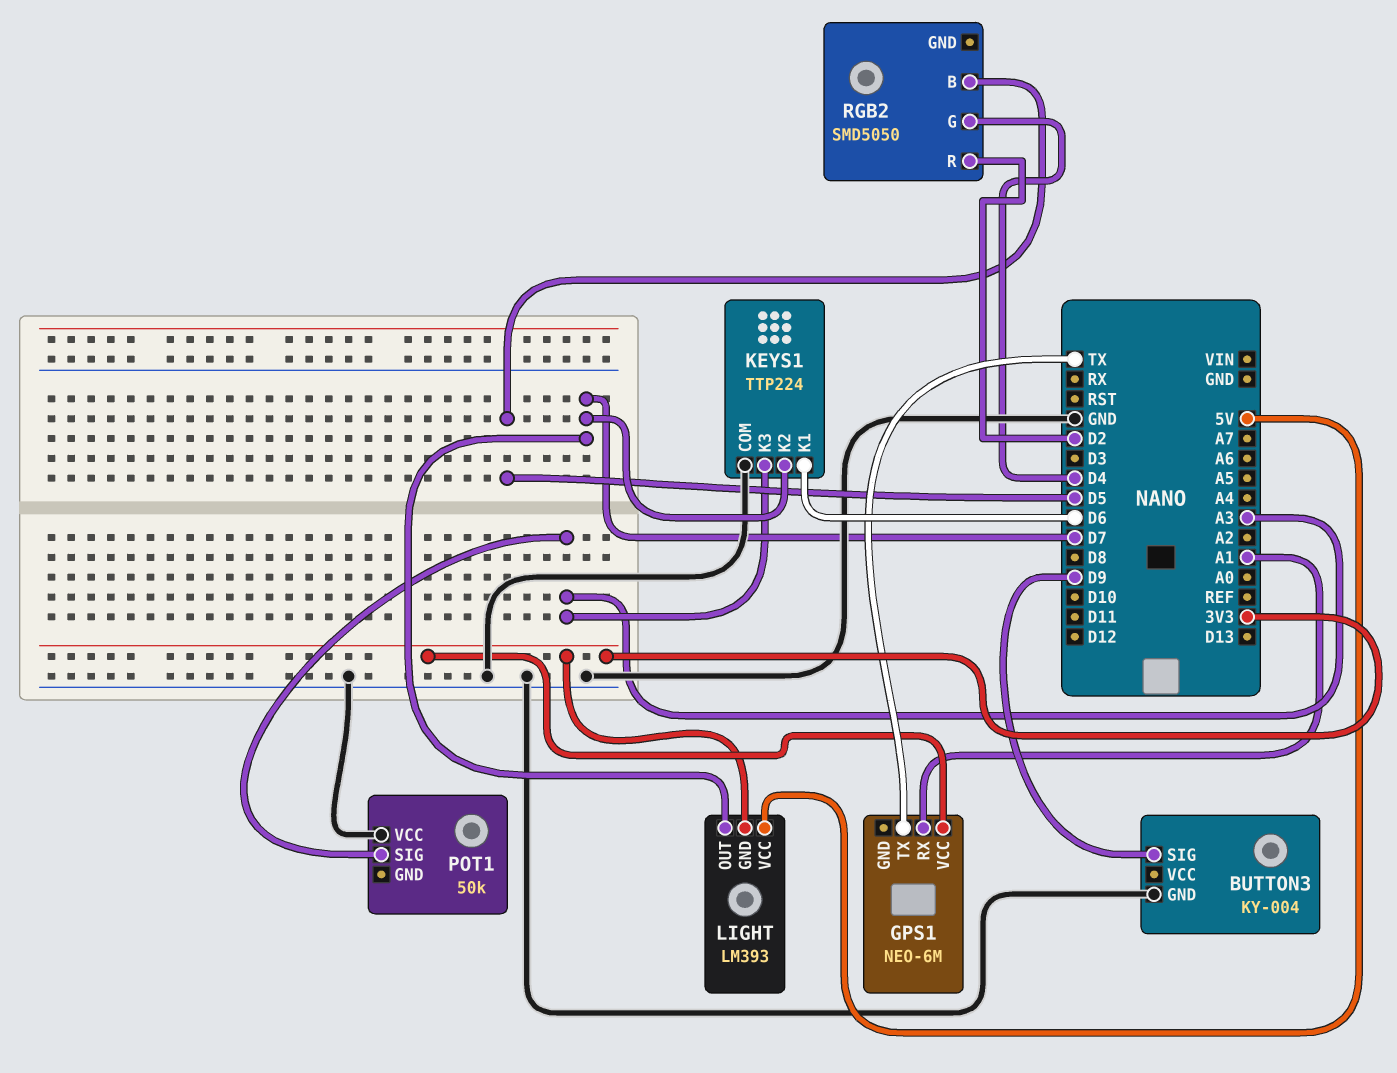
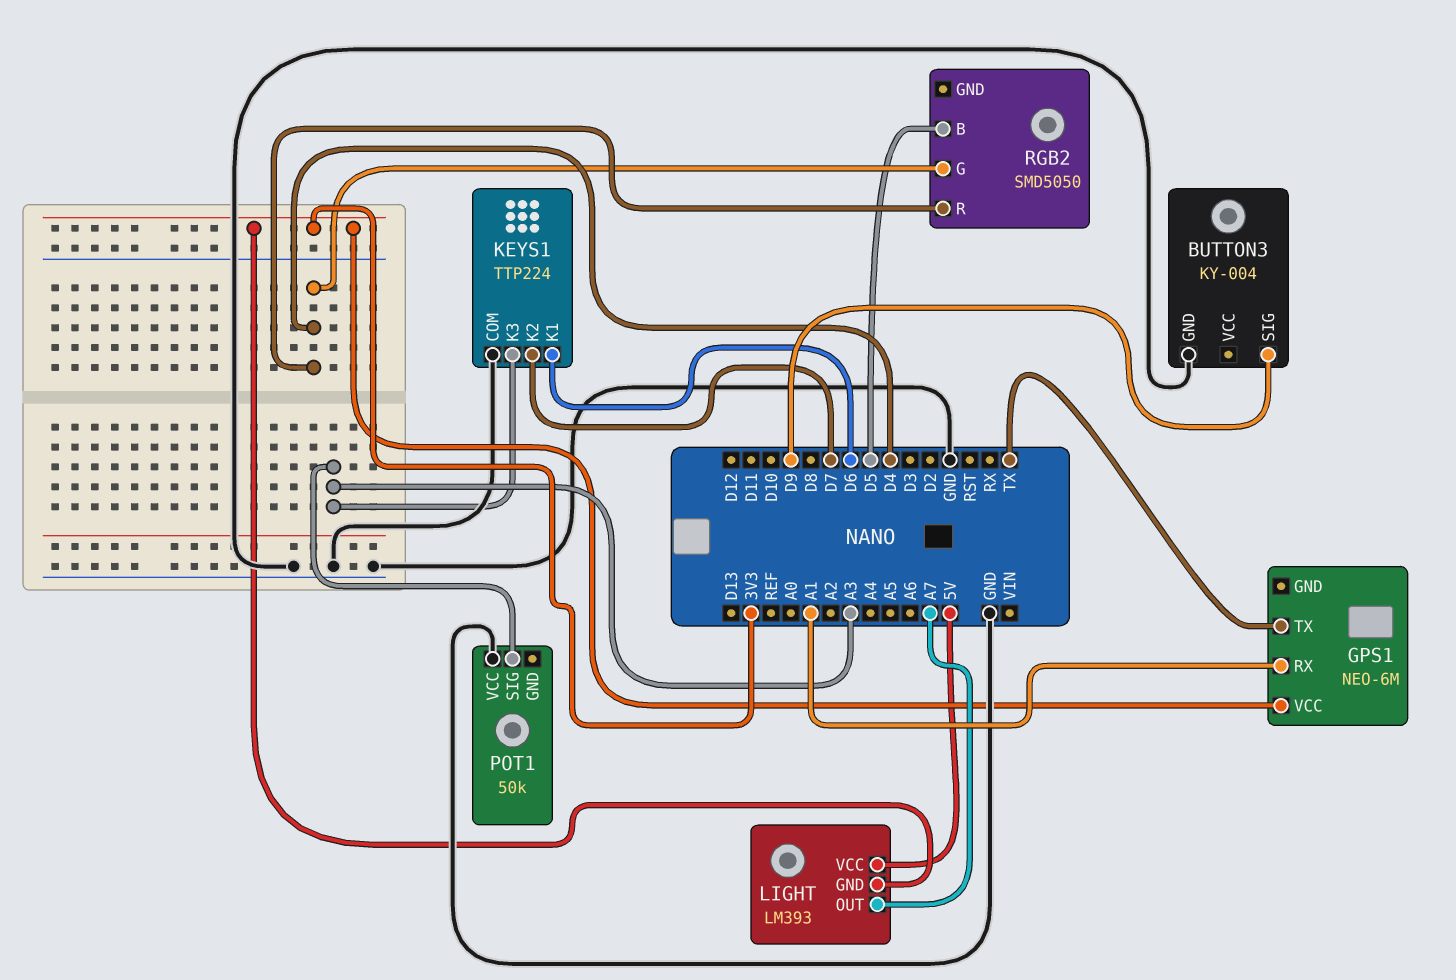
LIGHT pin OUT: D7 -> A7
RGB2 pin R: D2 -> D4

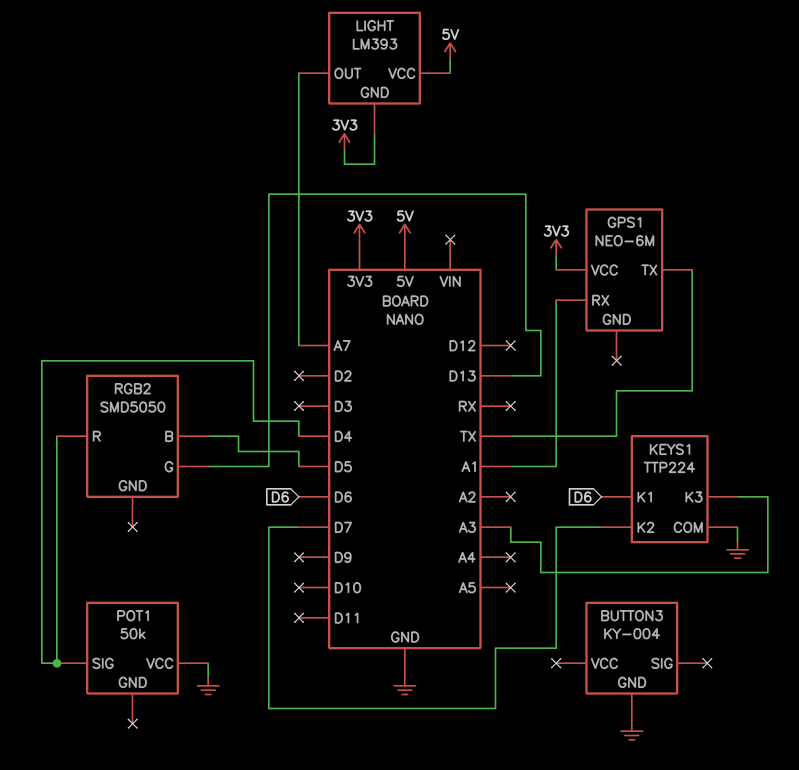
BUTTON3 pin SIG: D9 -> none
POT1 pin SIG: A3 -> D4
RGB2 pin G: D4 -> D13

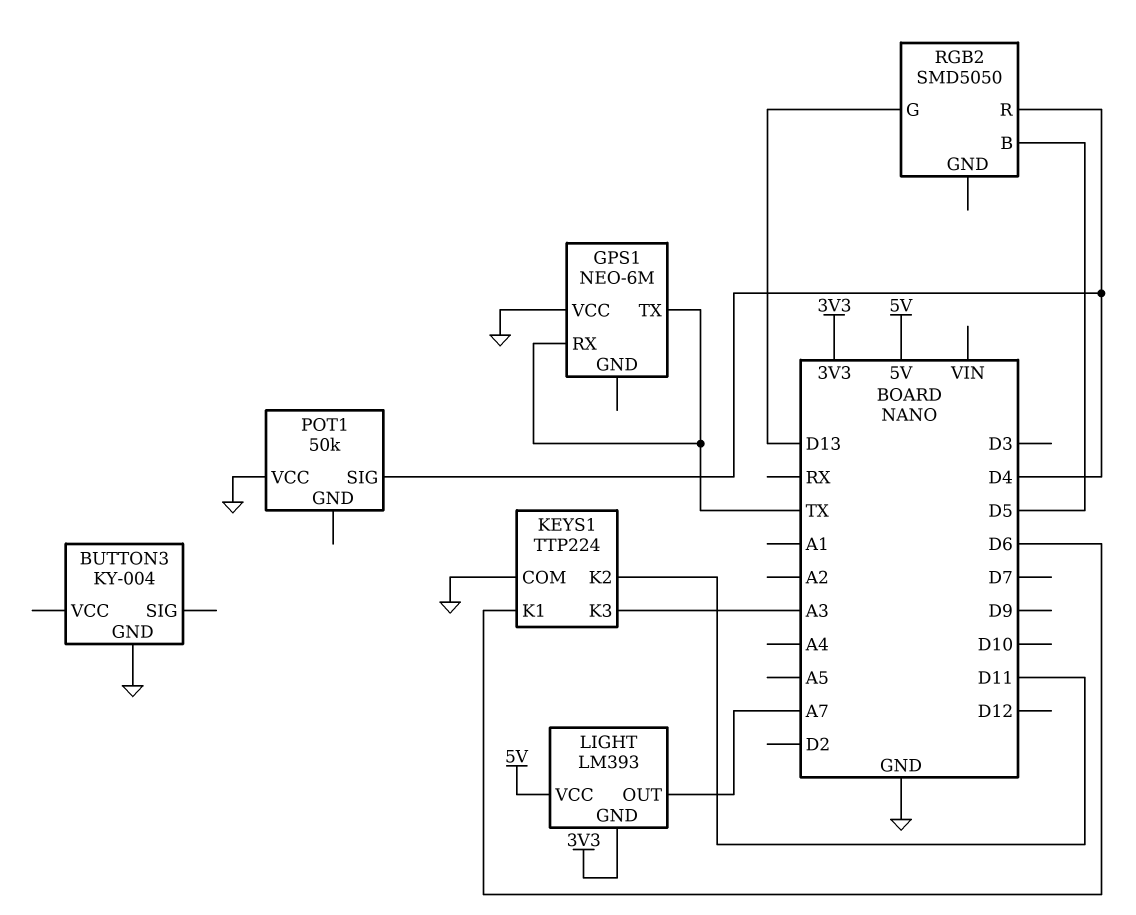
GPS1 pin RX: A1 -> TX
GPS1 pin VCC: 3V3 -> GND
KEYS1 pin K2: D7 -> D11

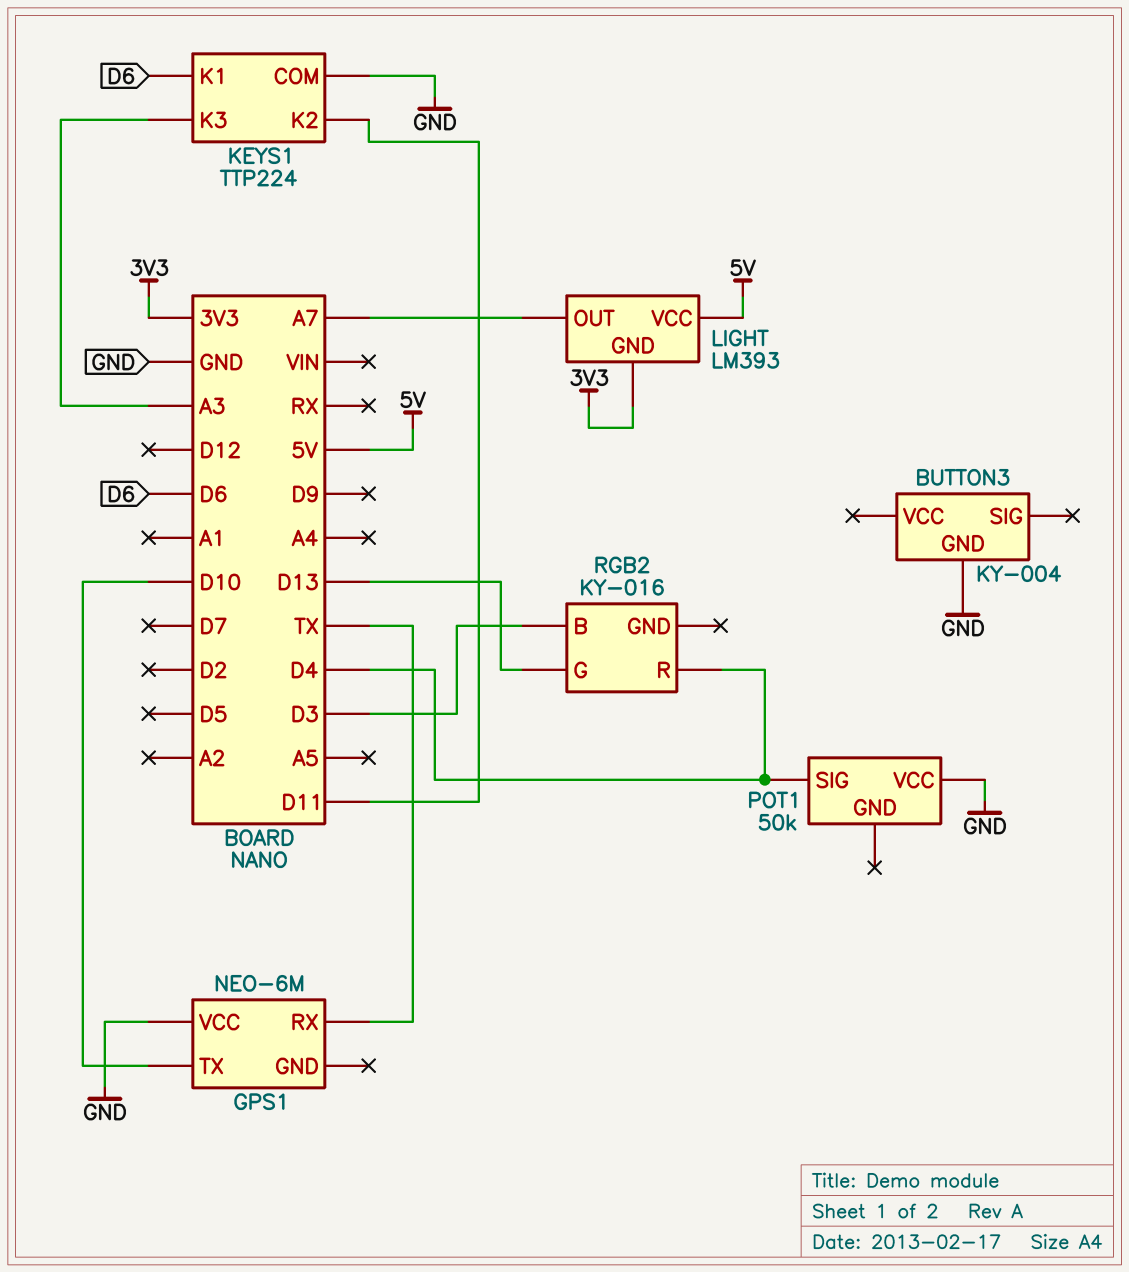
GPS1 pin TX: TX -> D10
RGB2: SMD5050 -> KY-016
RGB2 pin B: D5 -> D3

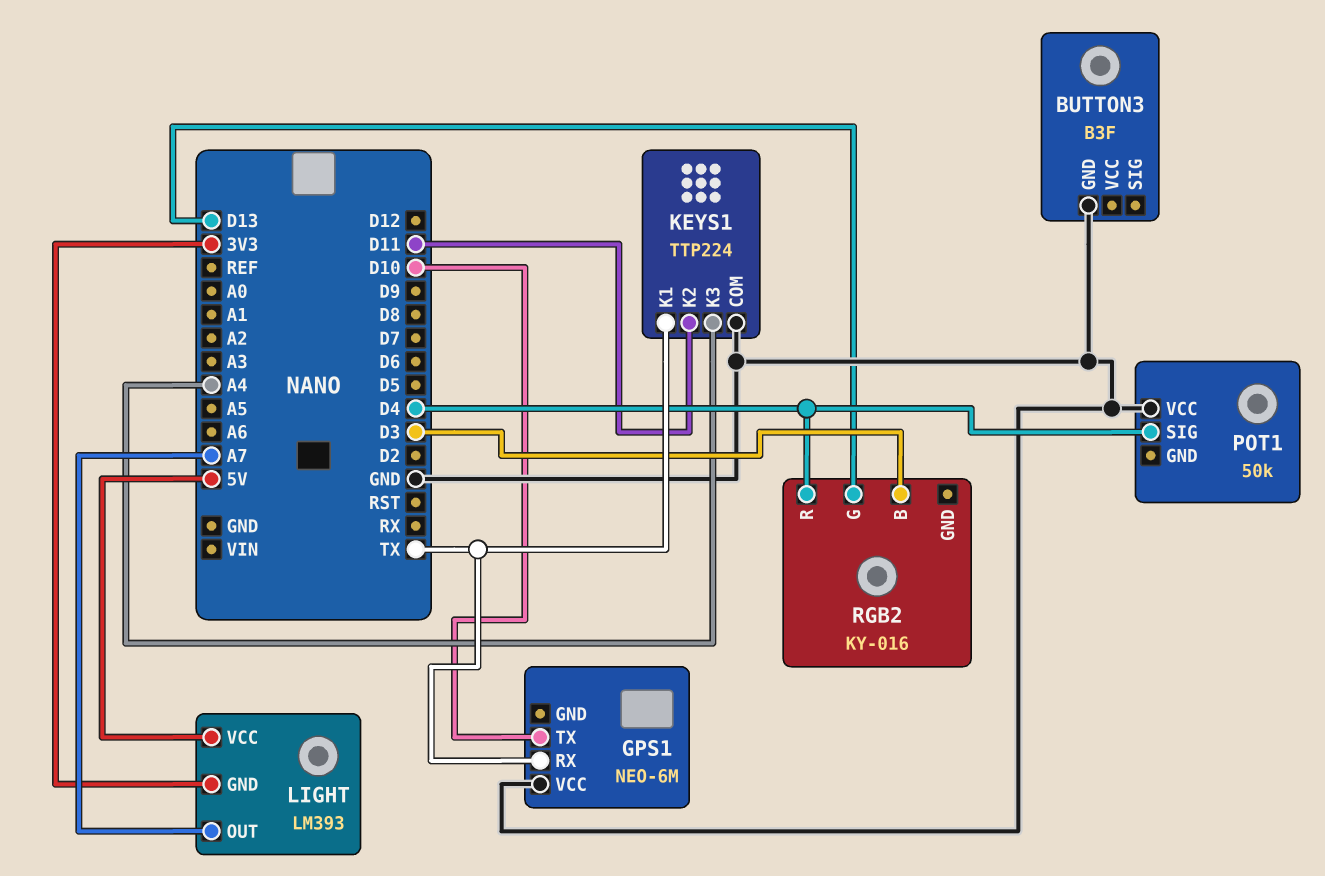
BUTTON3: KY-004 -> B3F
KEYS1 pin K1: D6 -> TX
KEYS1 pin K3: A3 -> A4

